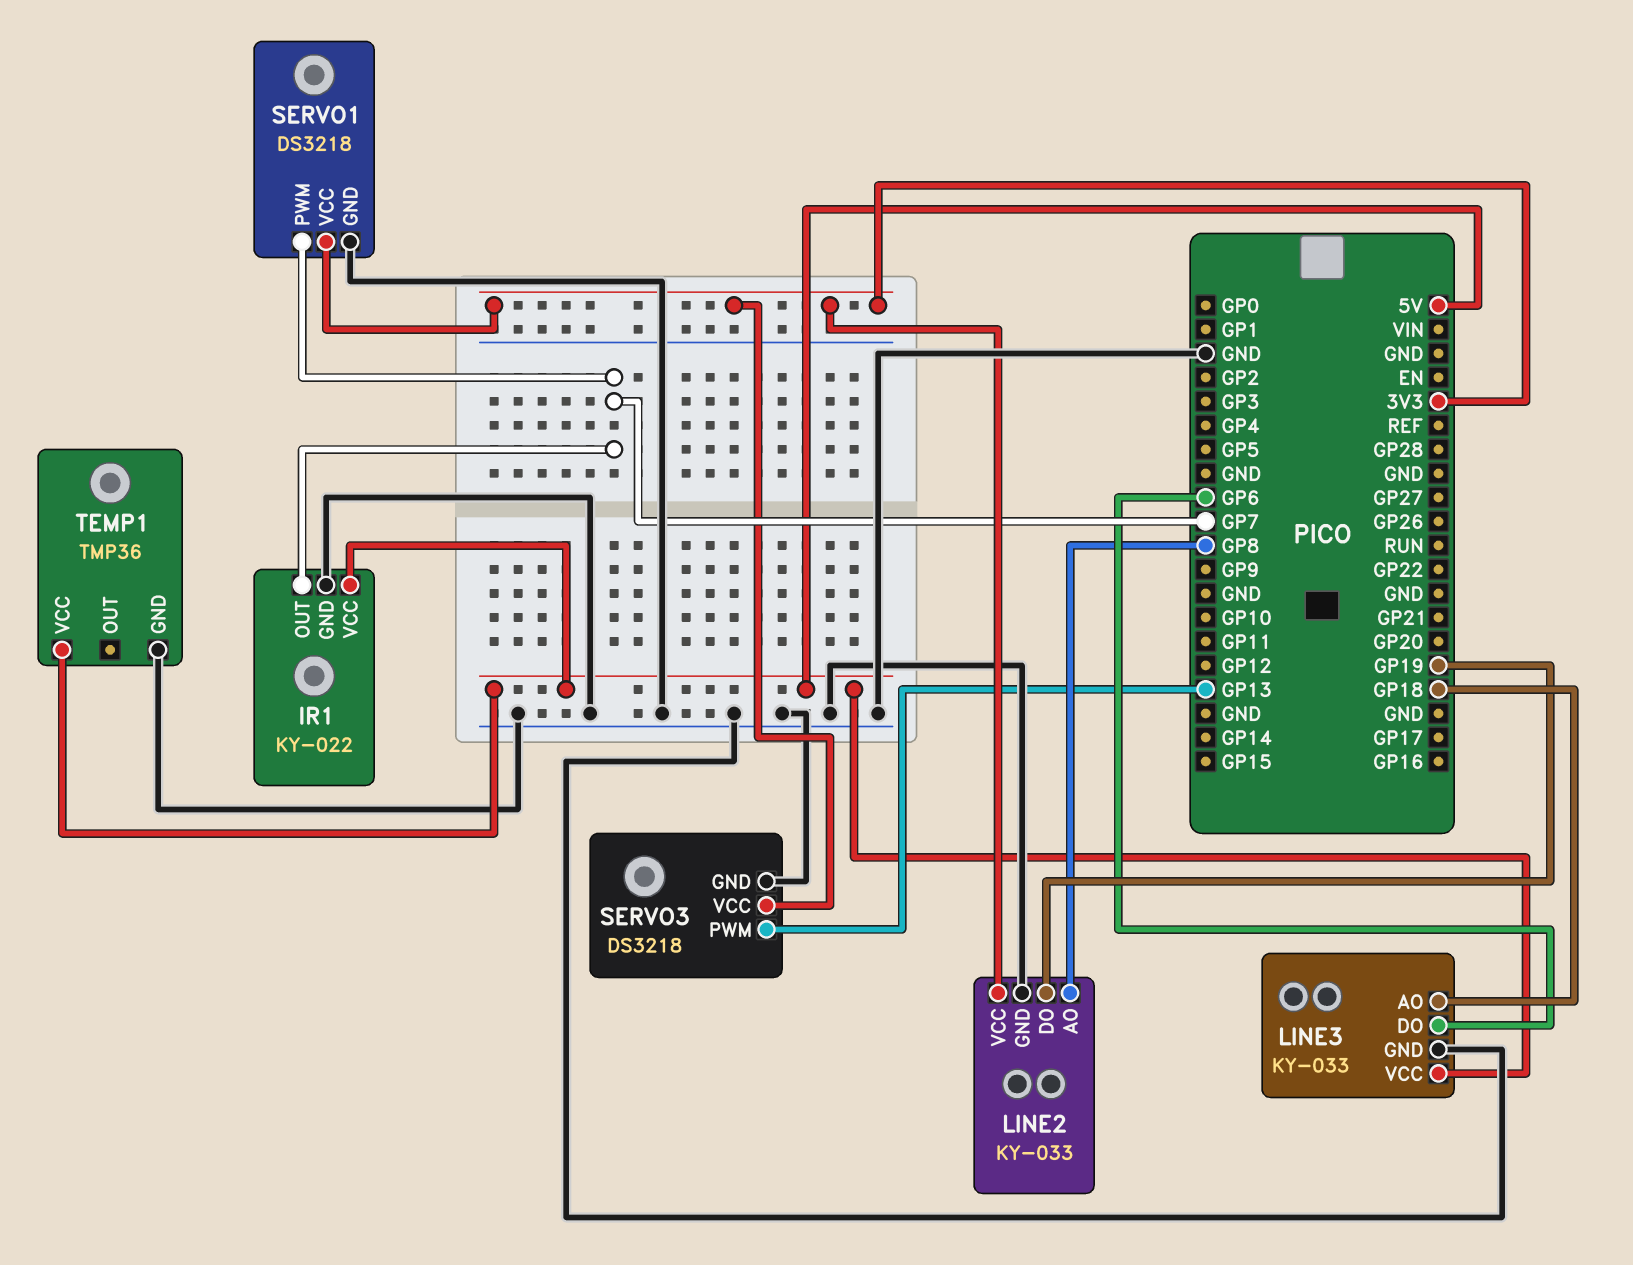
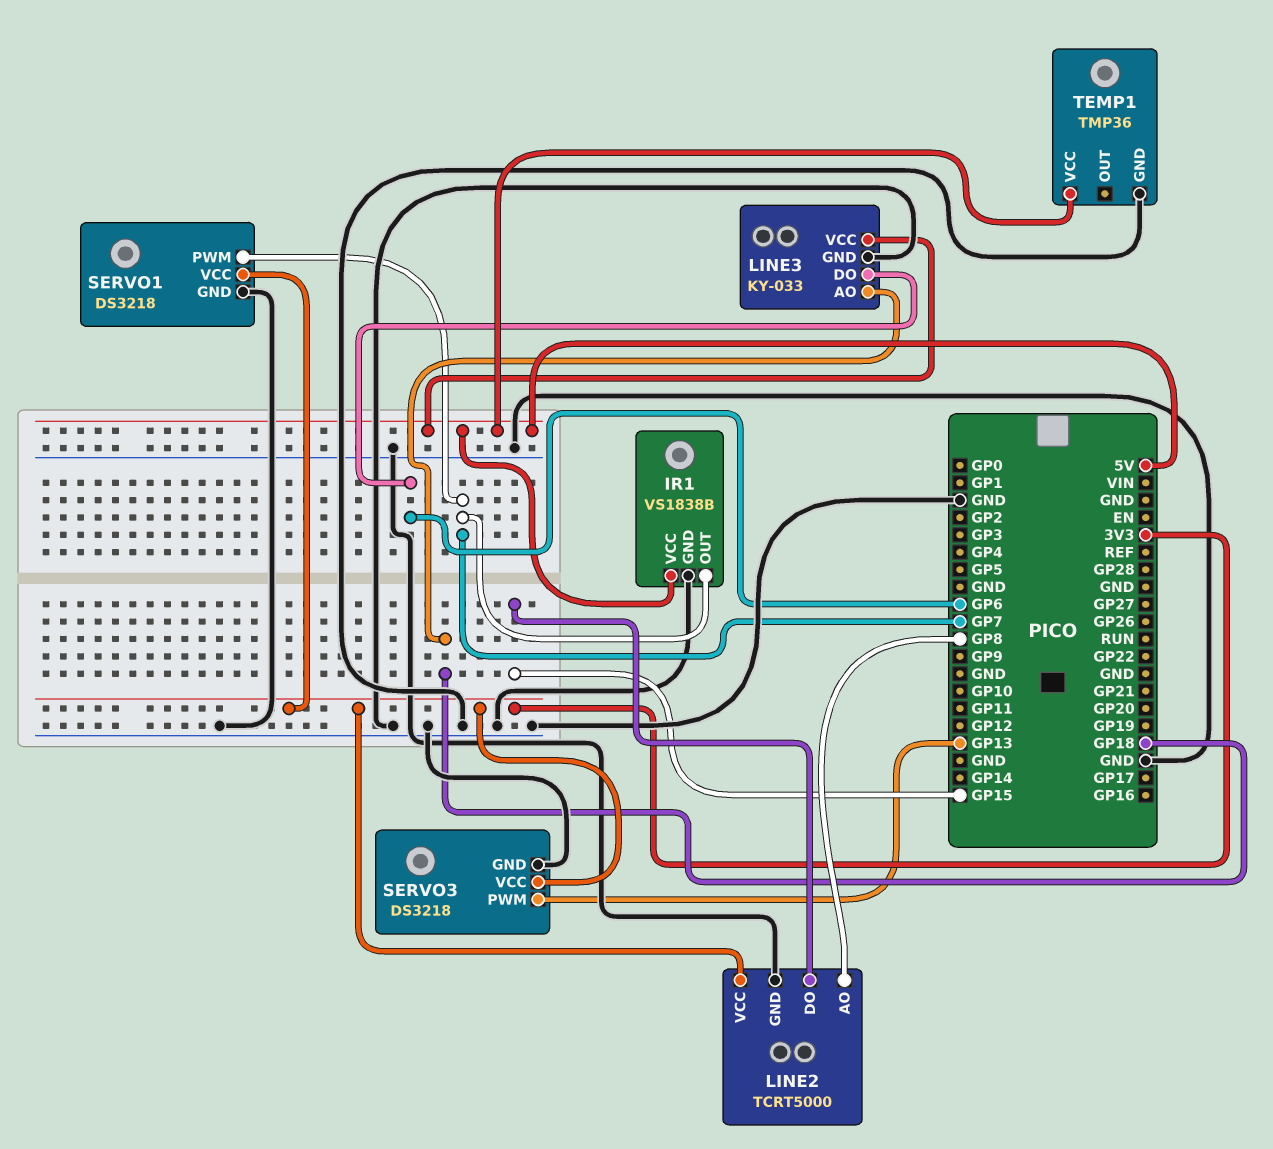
IR1: KY-022 -> VS1838B
LINE2: KY-033 -> TCRT5000
LINE2 pin DO: GP19 -> GP15

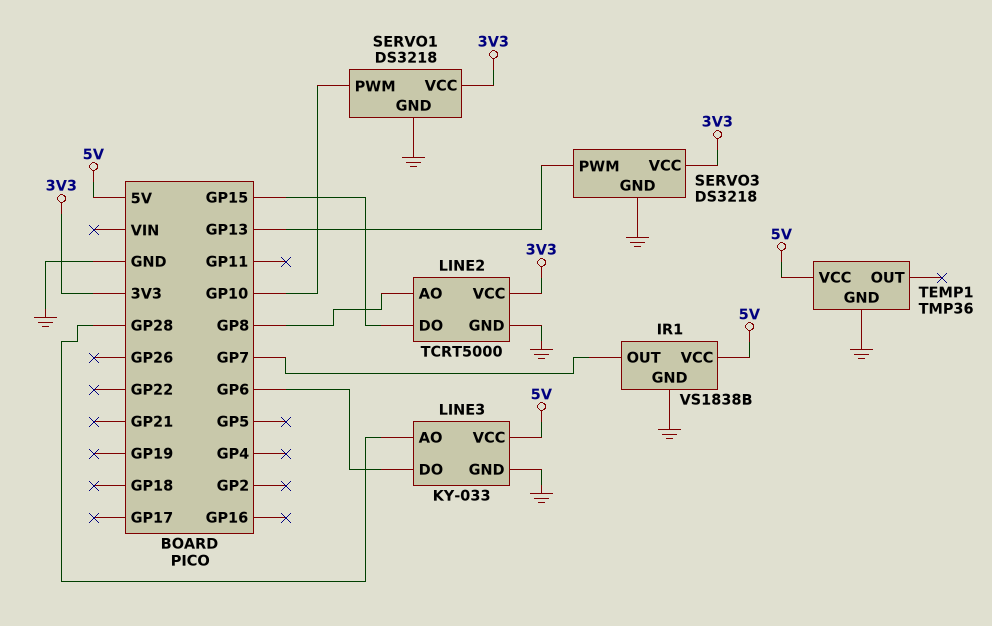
LINE3 pin AO: GP18 -> GP28
SERVO1 pin PWM: GP7 -> GP10

